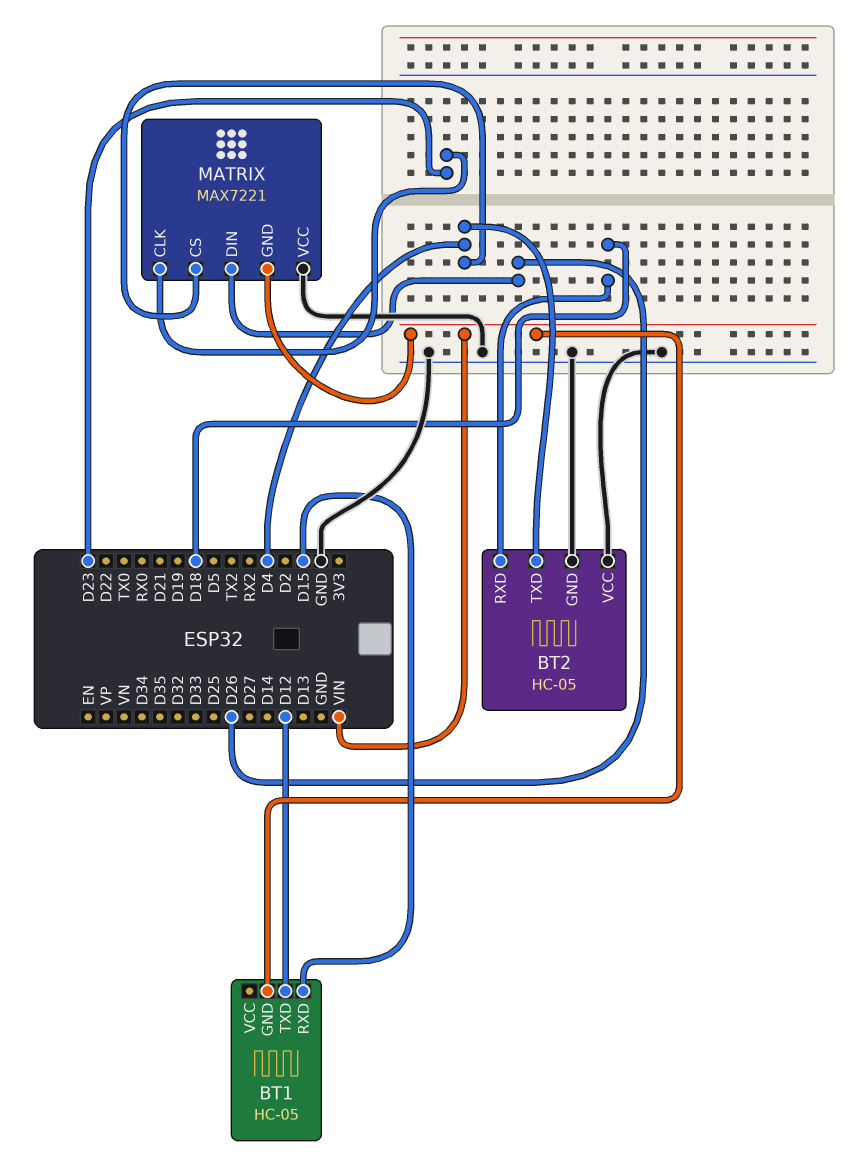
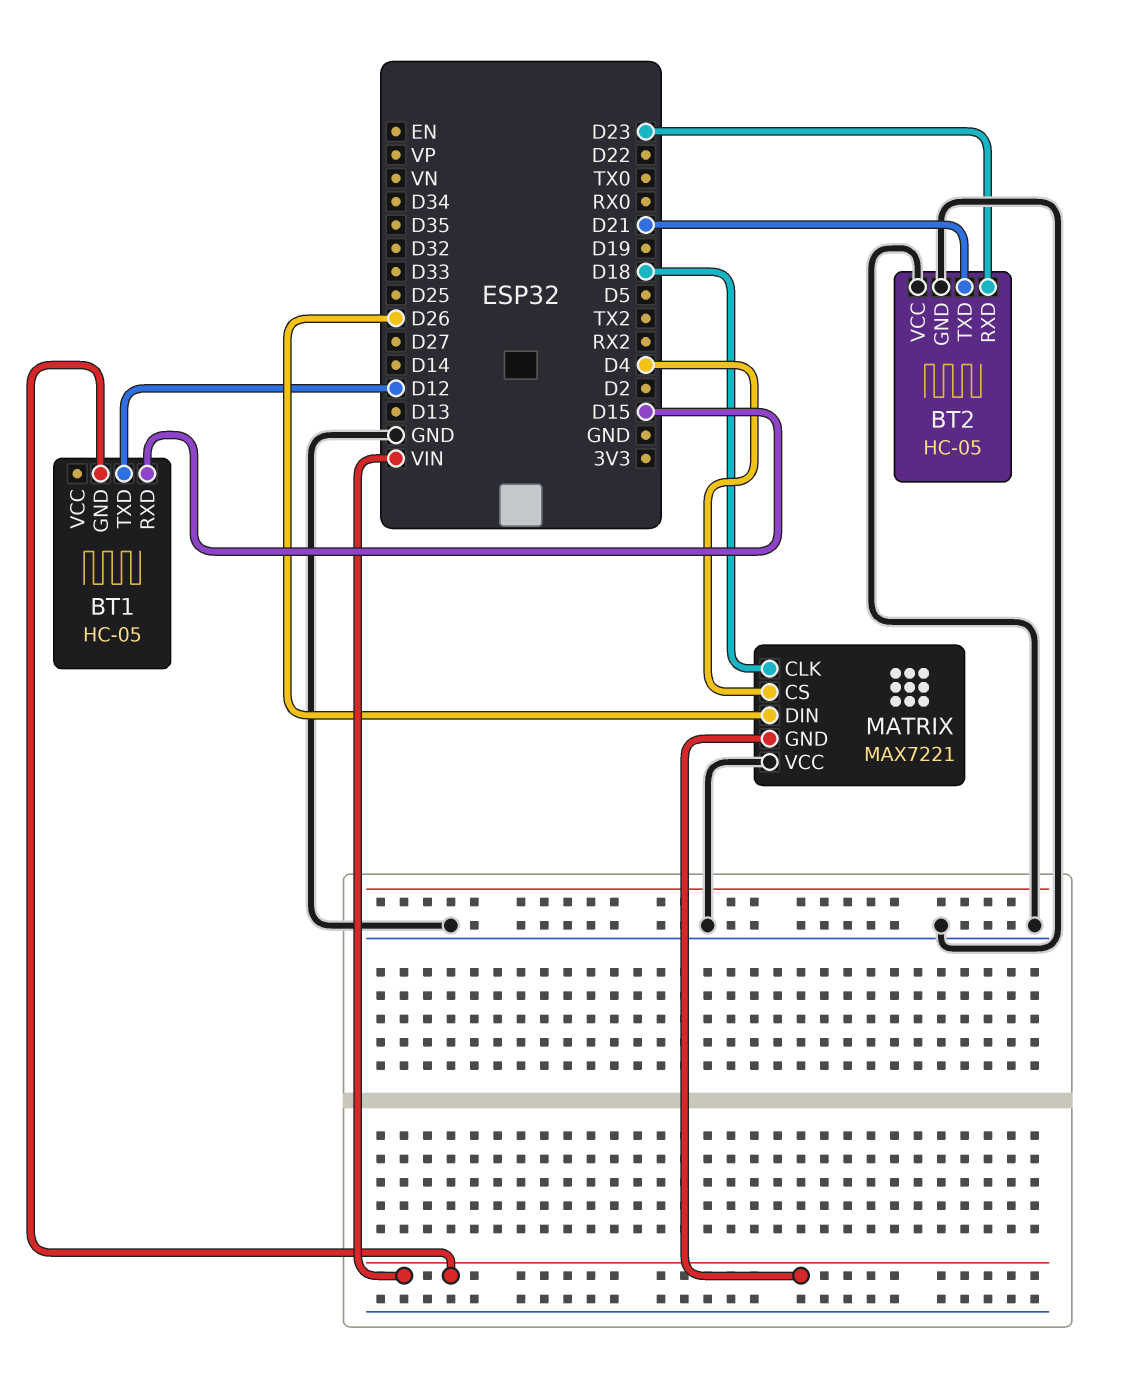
BT2 pin RXD: D18 -> D23
BT2 pin TXD: D4 -> D21
MATRIX pin CLK: D23 -> D18

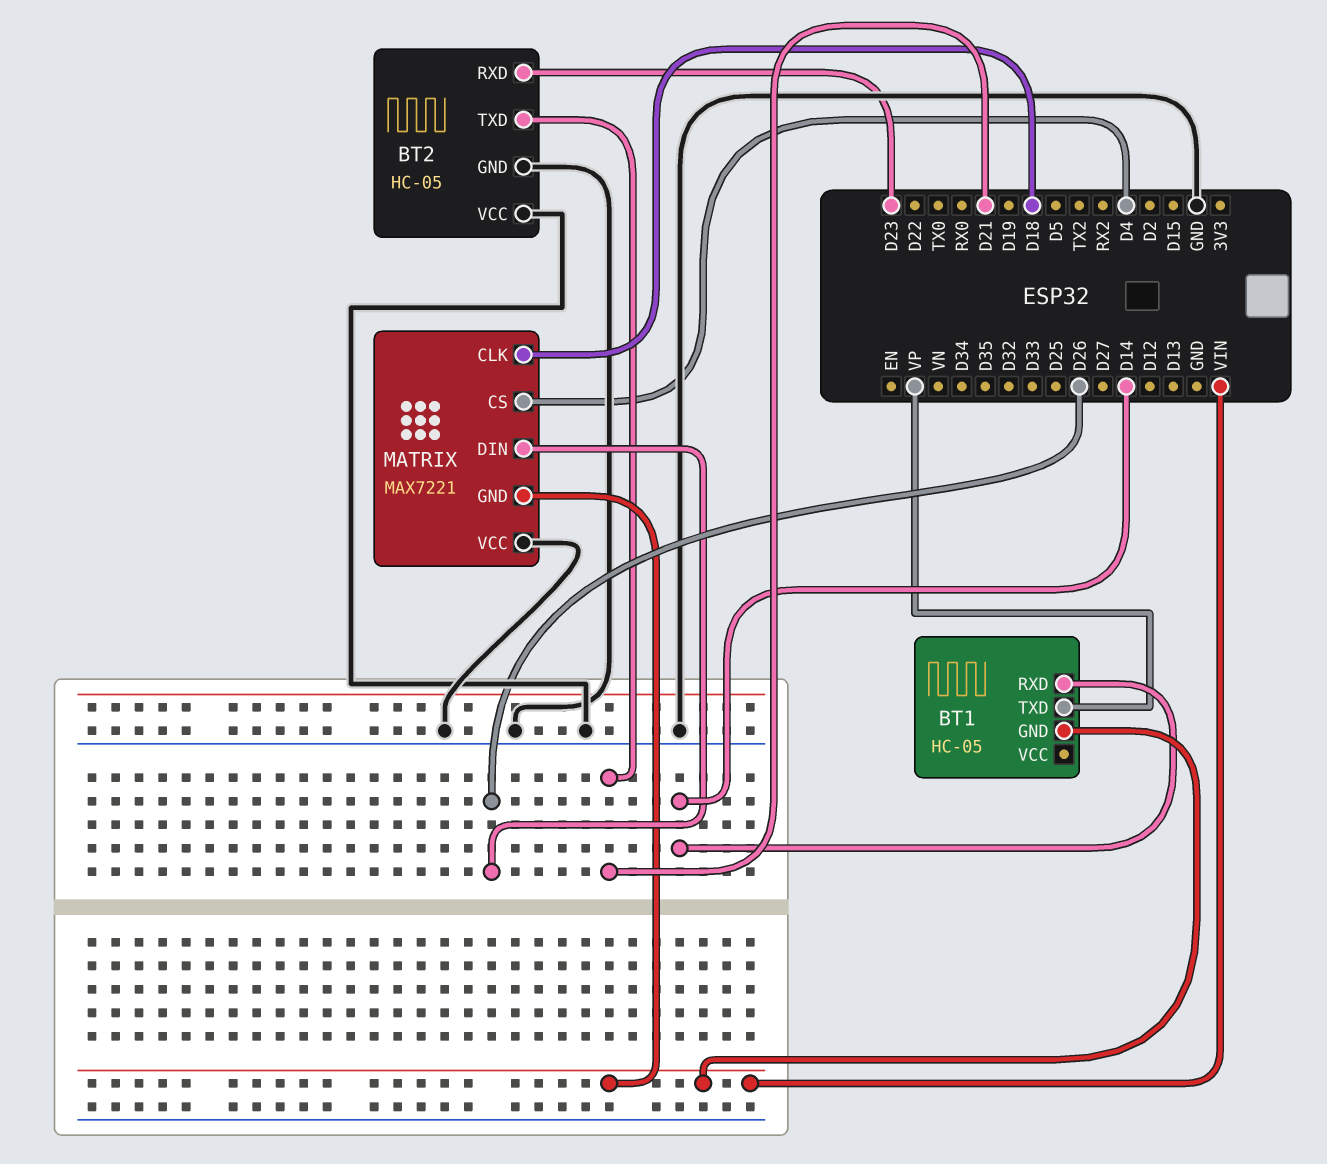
BT1 pin RXD: D15 -> D14
BT1 pin TXD: D12 -> VP

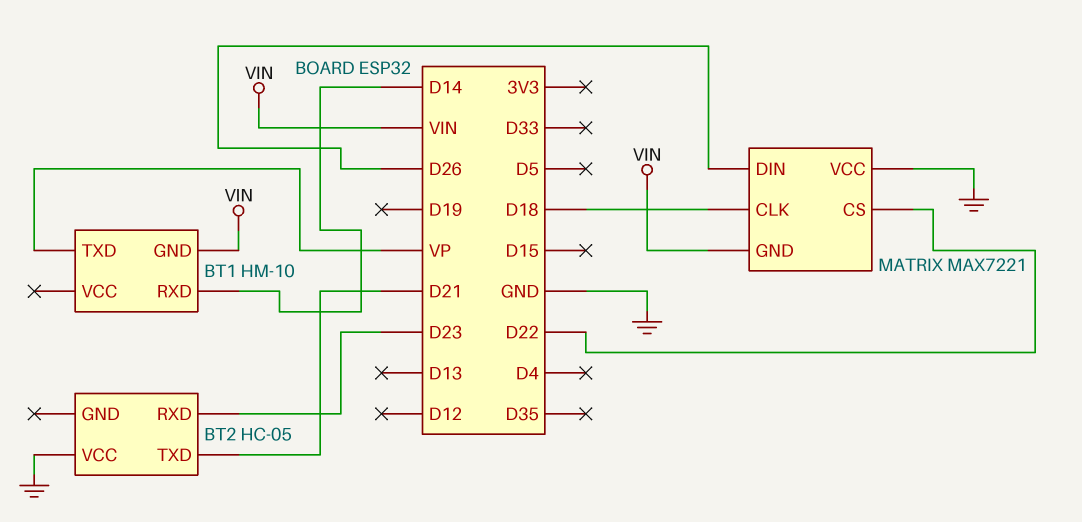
BT1: HC-05 -> HM-10
BT2 pin GND: GND -> none
MATRIX pin CS: D4 -> D22

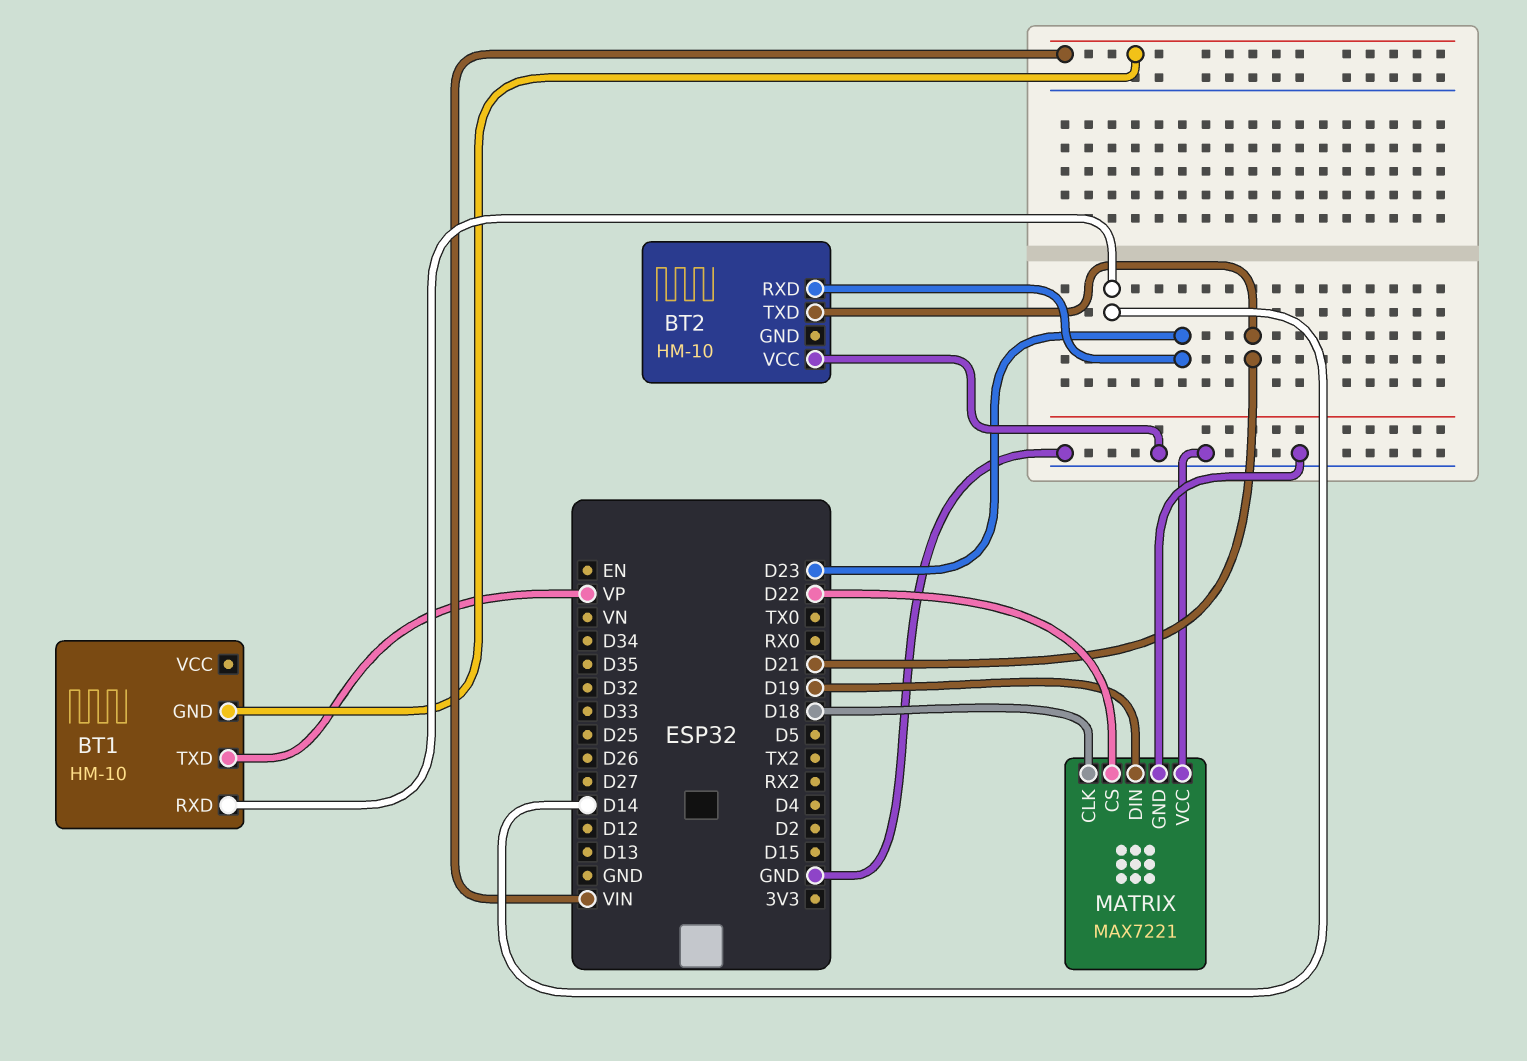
BT2: HC-05 -> HM-10
MATRIX pin DIN: D26 -> D19
MATRIX pin GND: VIN -> GND

